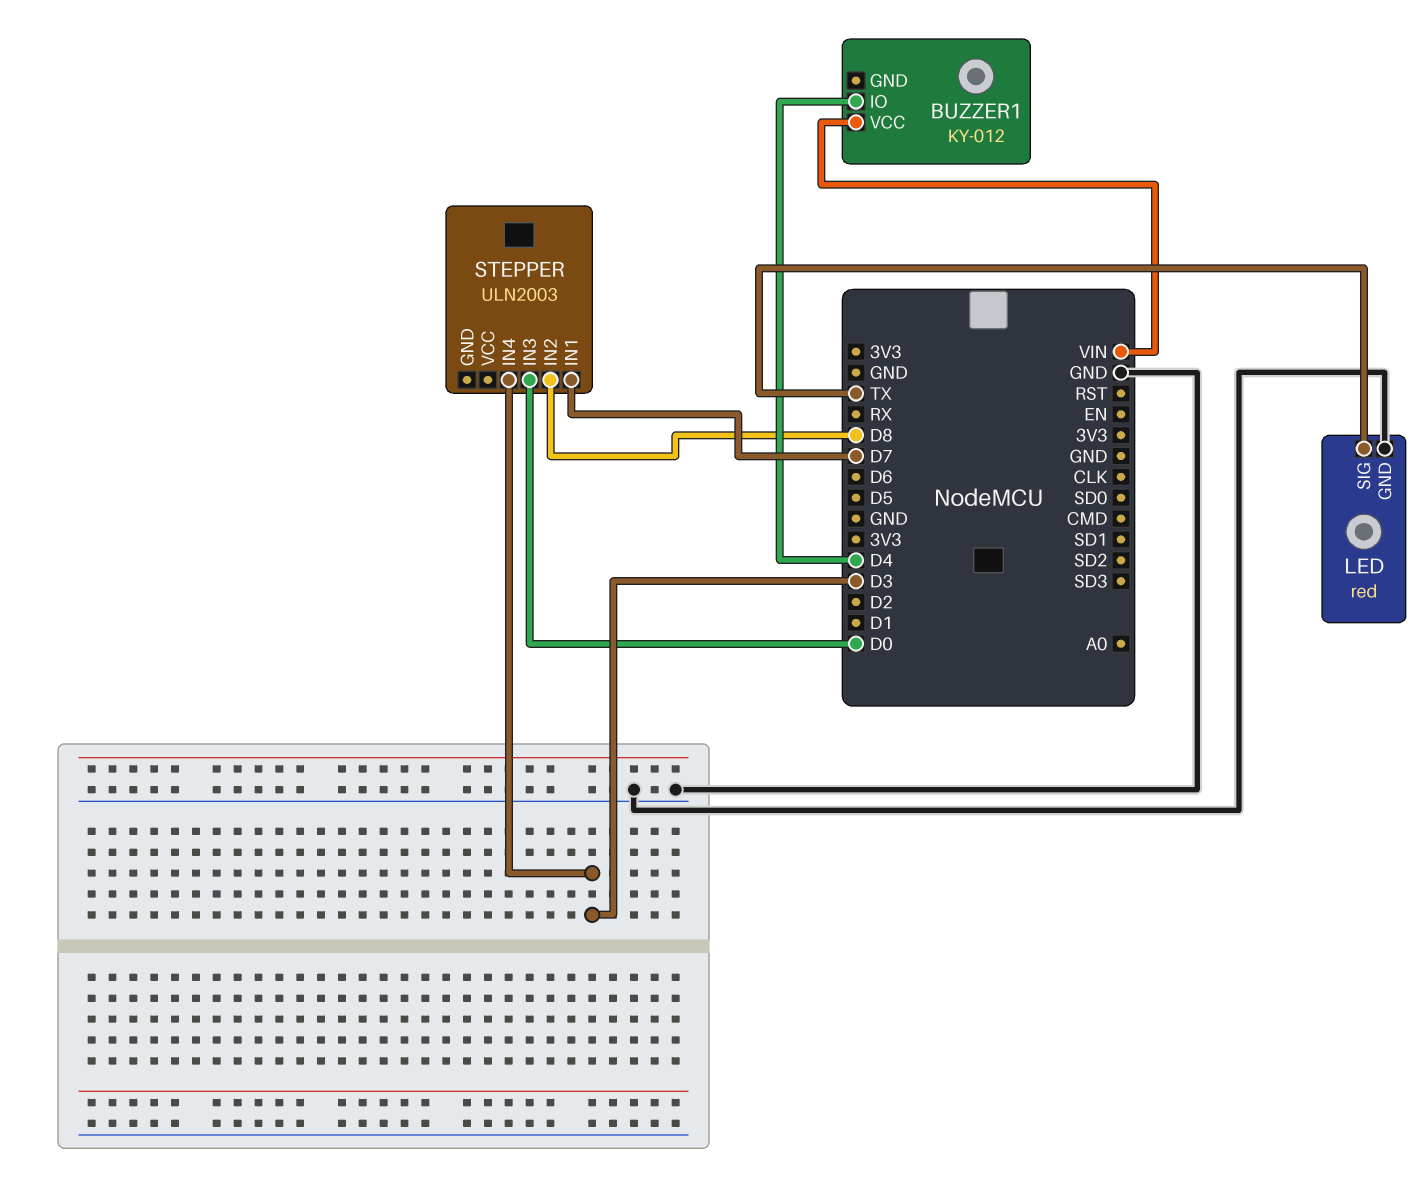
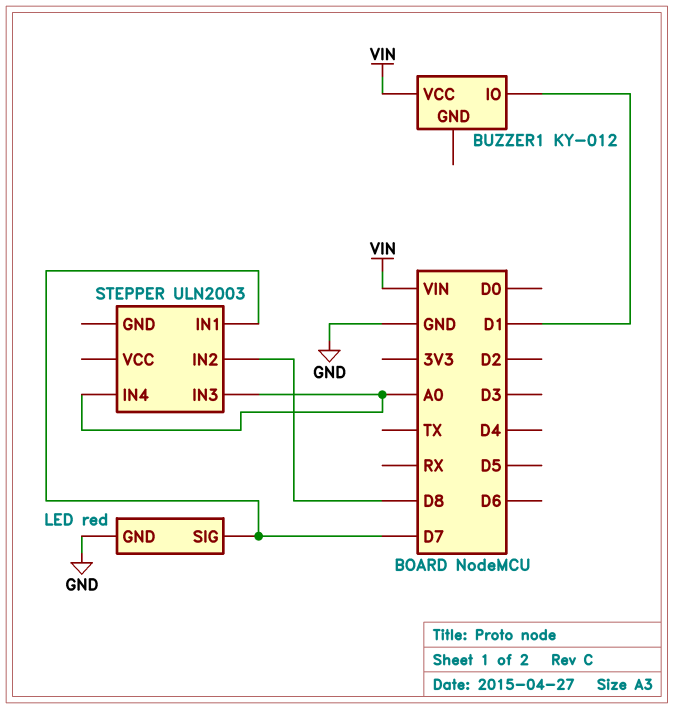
BUZZER1 pin IO: D4 -> D1
LED pin SIG: TX -> D7
STEPPER pin IN3: D0 -> A0
STEPPER pin IN4: D3 -> A0

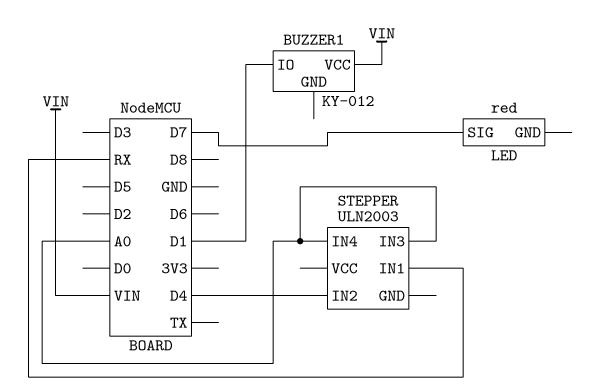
LED pin GND: GND -> none
STEPPER pin IN1: D7 -> RX
STEPPER pin IN2: D8 -> D4

